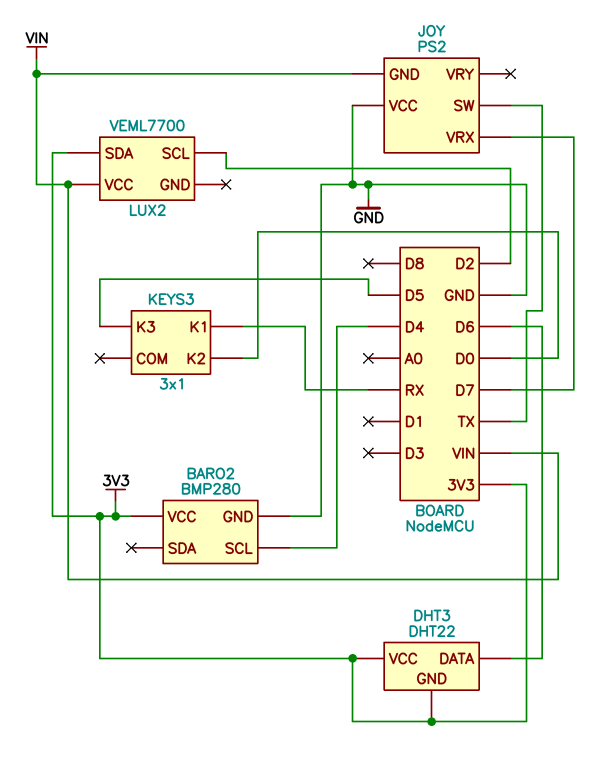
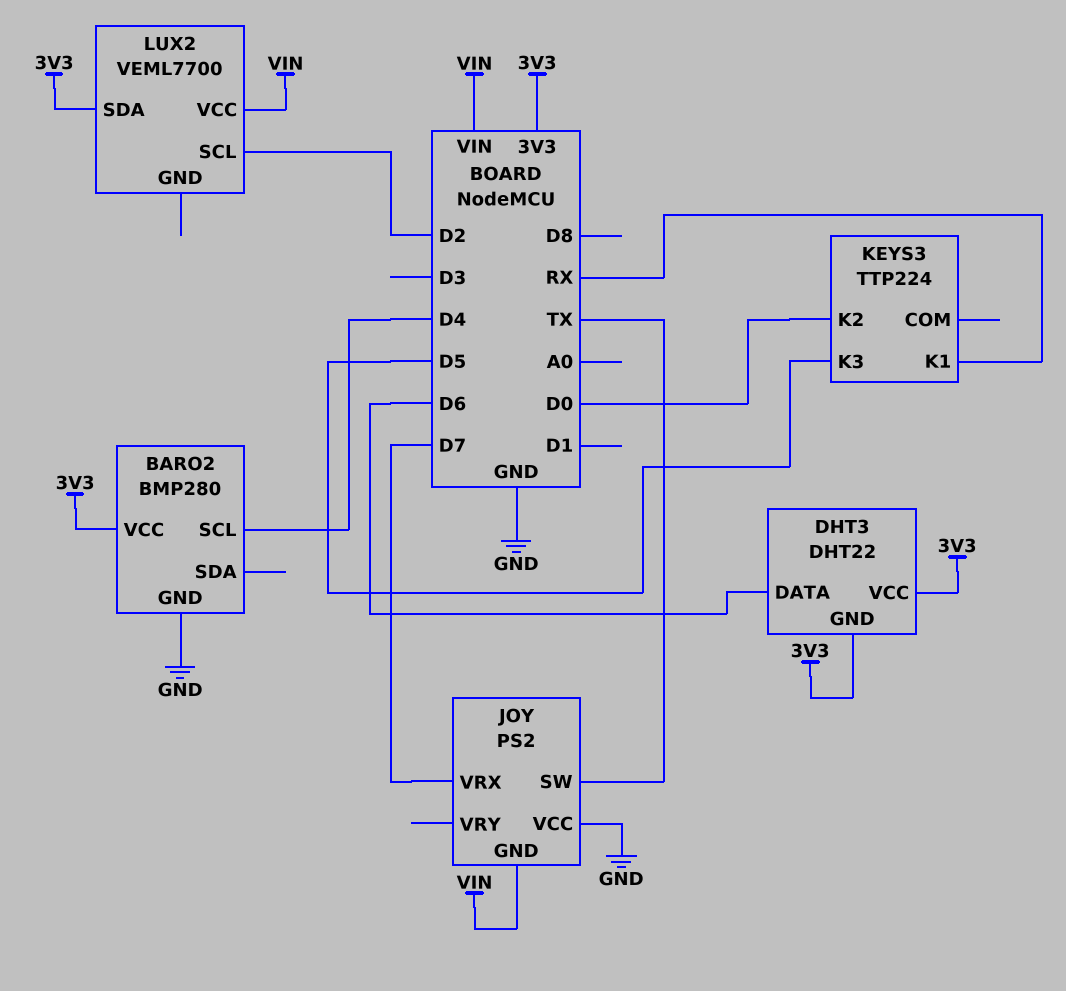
KEYS3: 3x1 -> TTP224

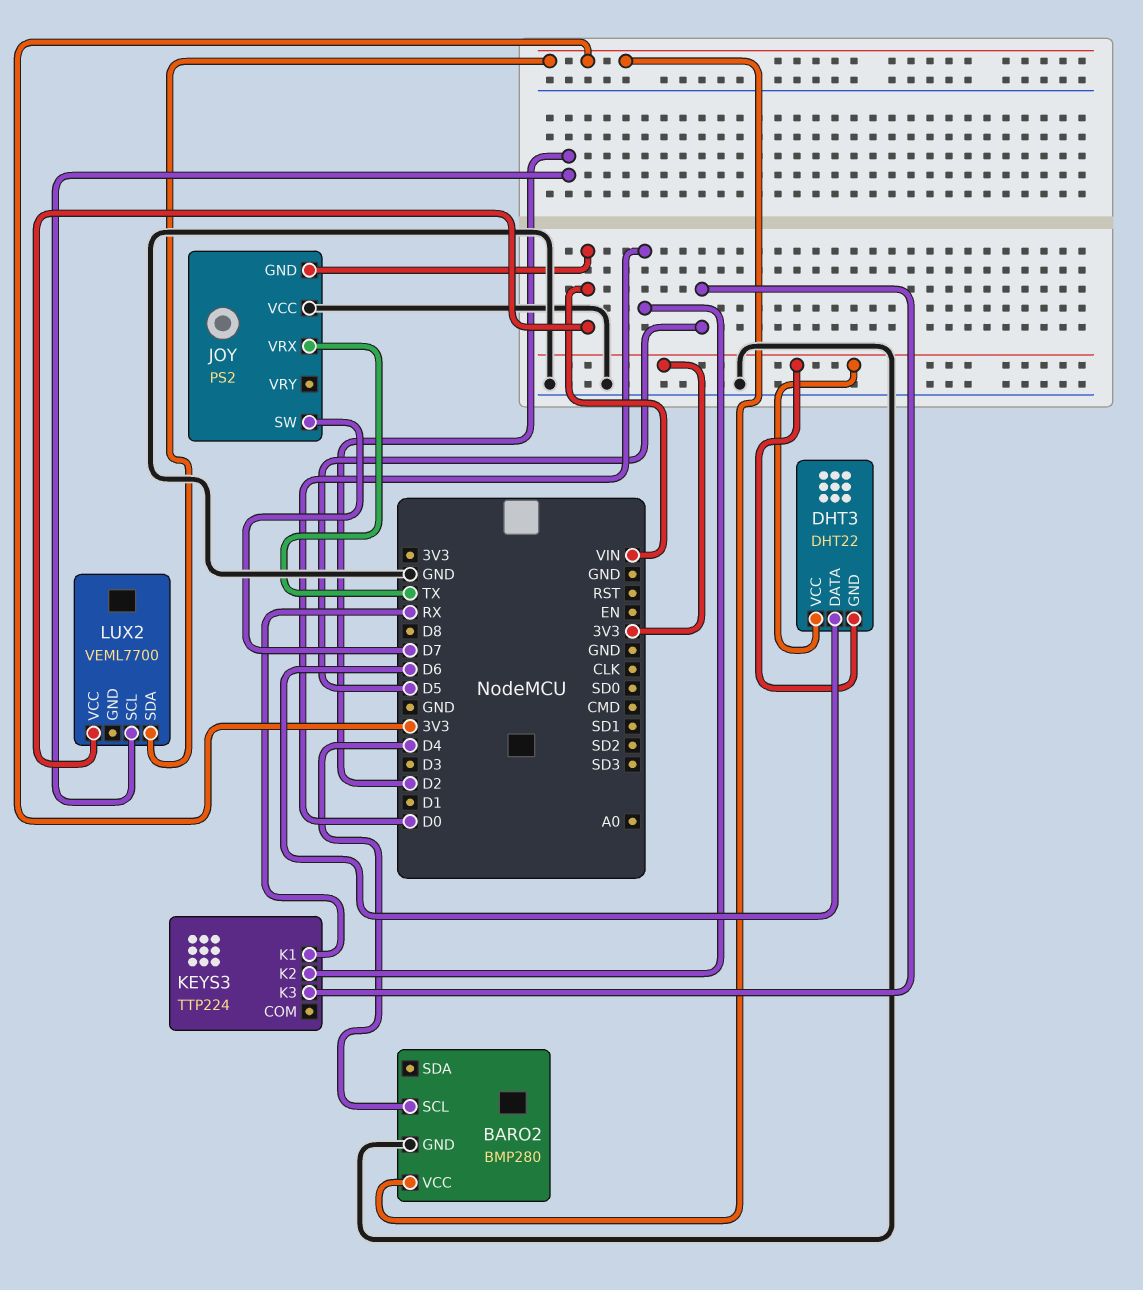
JOY pin SW: TX -> D7
JOY pin VRX: D7 -> TX

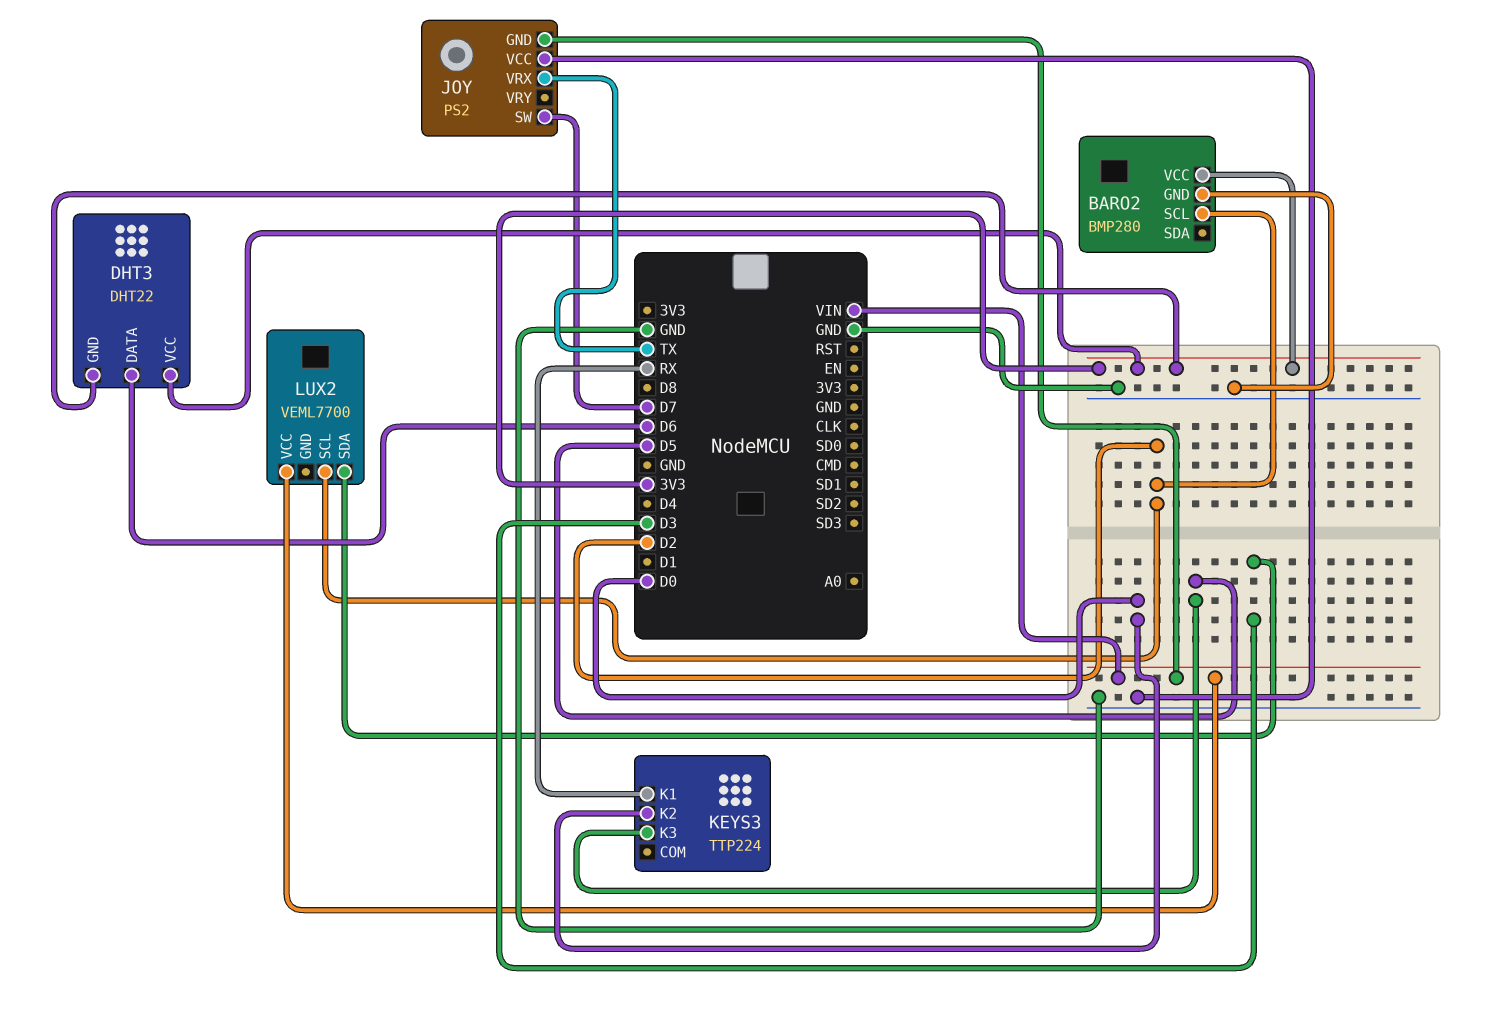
BARO2 pin SCL: D4 -> D2
LUX2 pin SDA: 3V3 -> D3

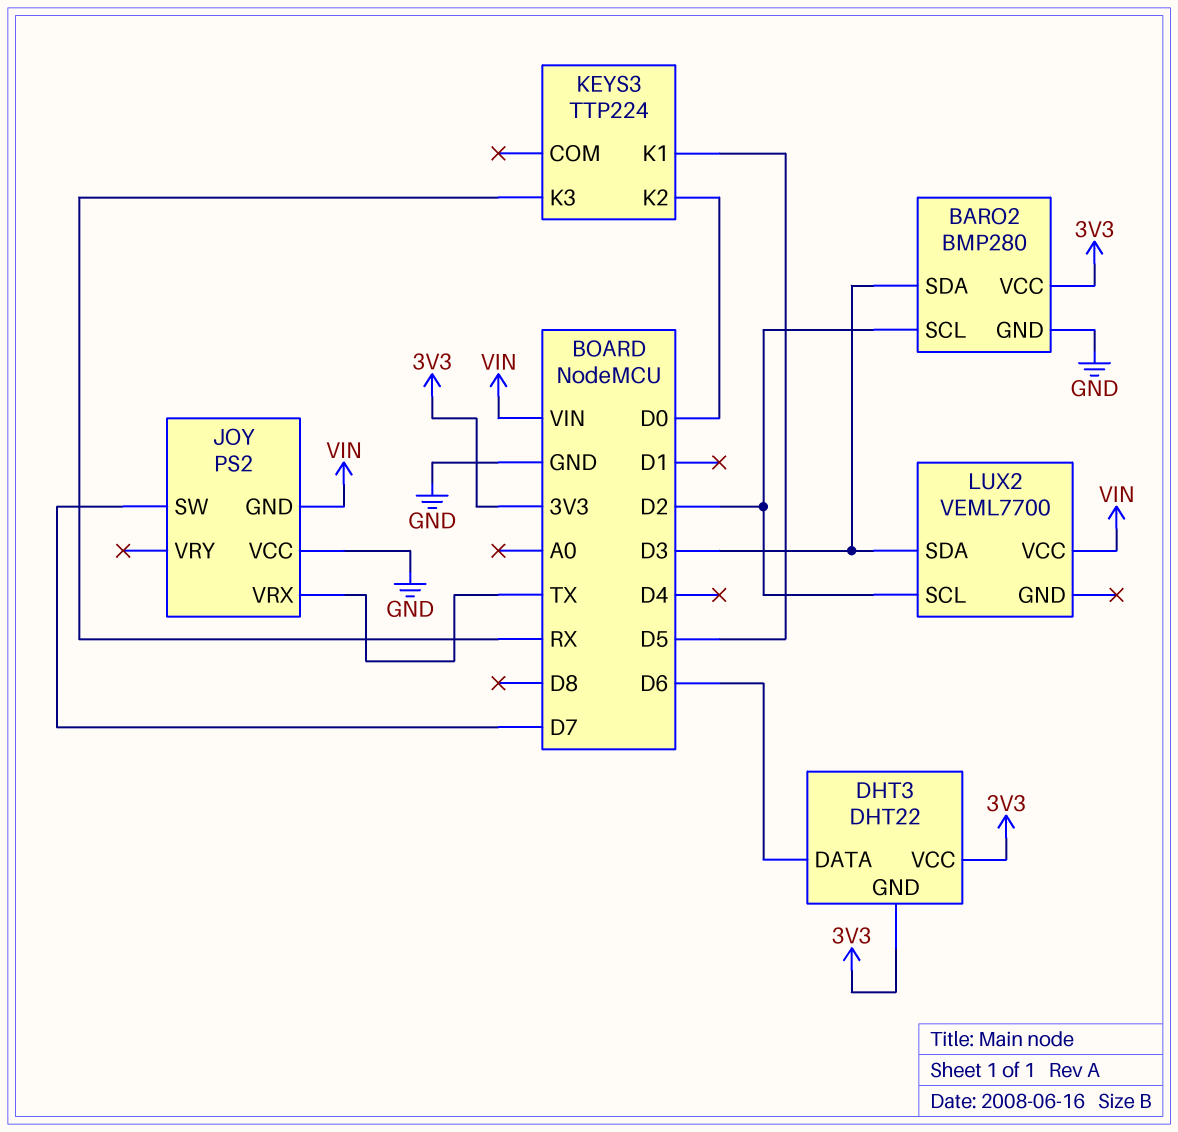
BARO2 pin SDA: none -> D3
KEYS3 pin K1: RX -> D5
KEYS3 pin K3: D5 -> RX

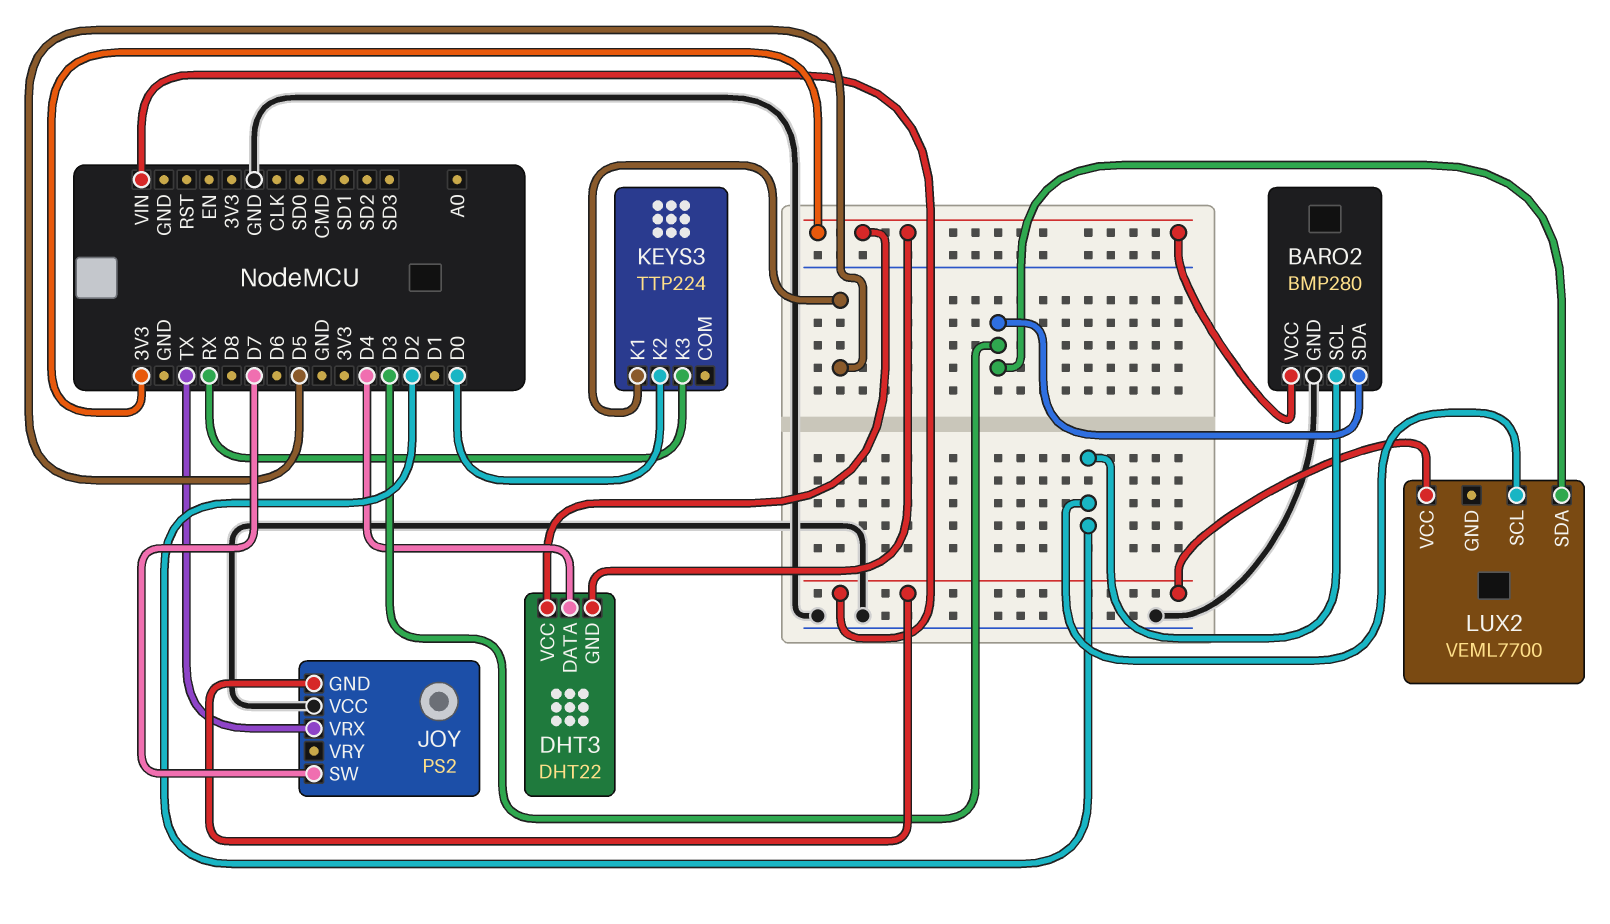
DHT3 pin DATA: D6 -> D4

